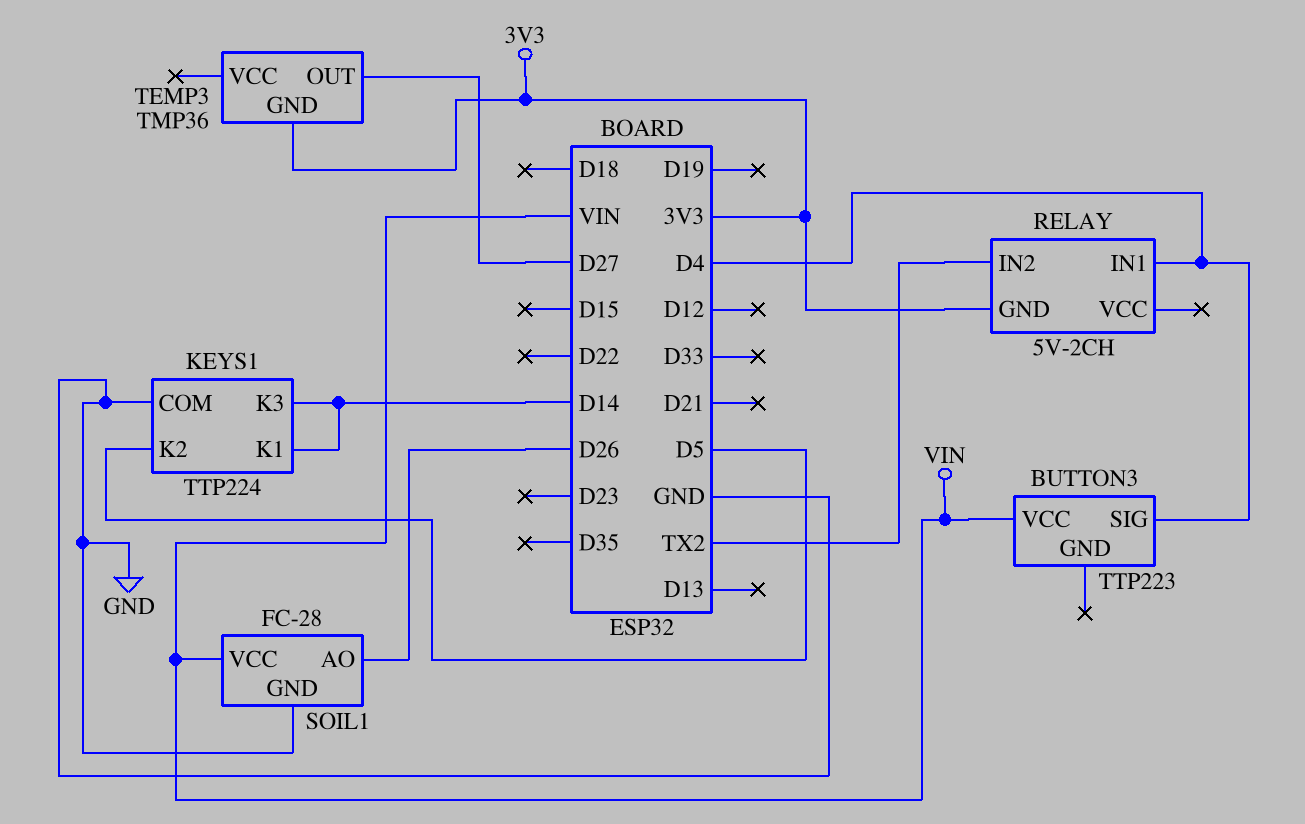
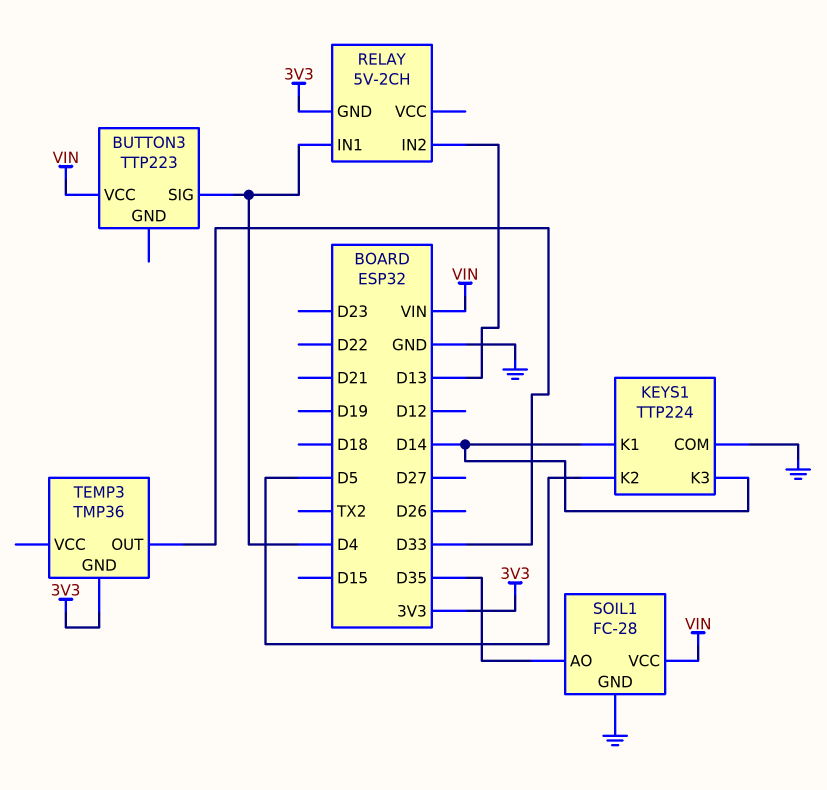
RELAY pin IN2: TX2 -> D13
SOIL1 pin AO: D26 -> D35
TEMP3 pin OUT: D27 -> D33

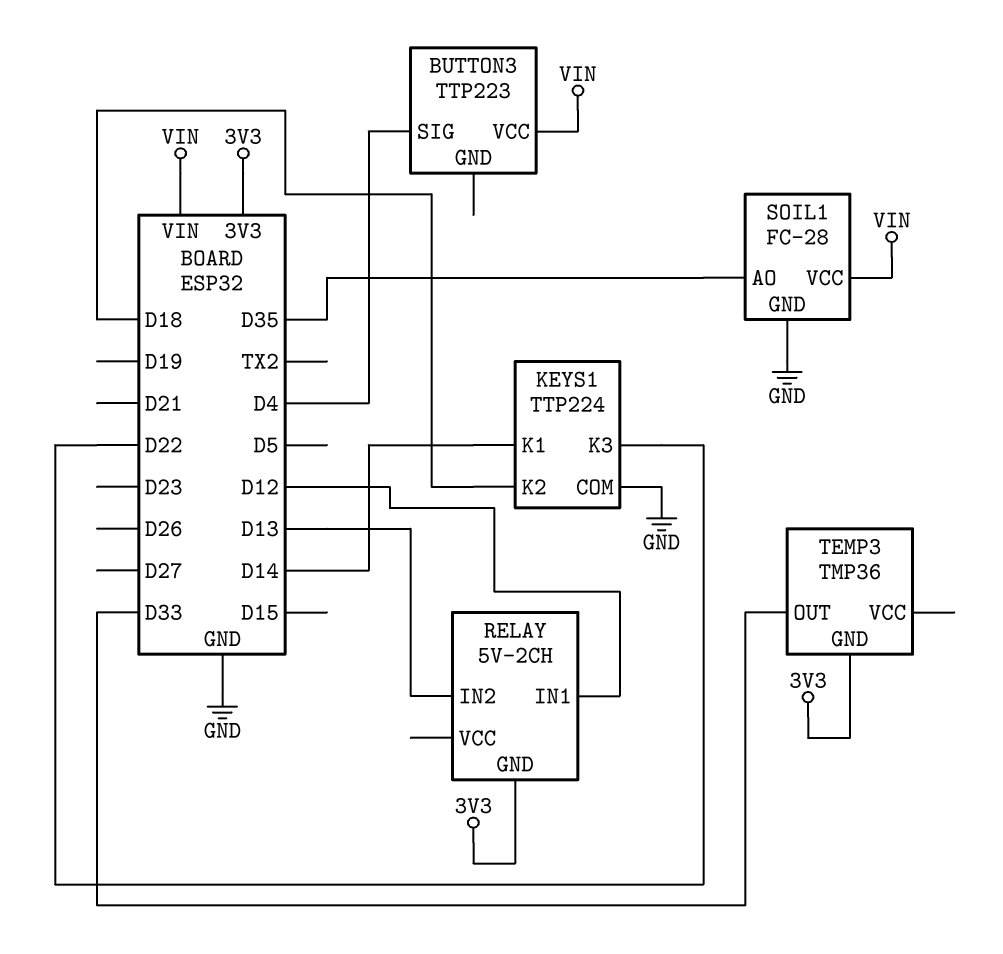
KEYS1 pin K2: D5 -> D18
KEYS1 pin K3: D14 -> D22
RELAY pin IN1: D4 -> D12

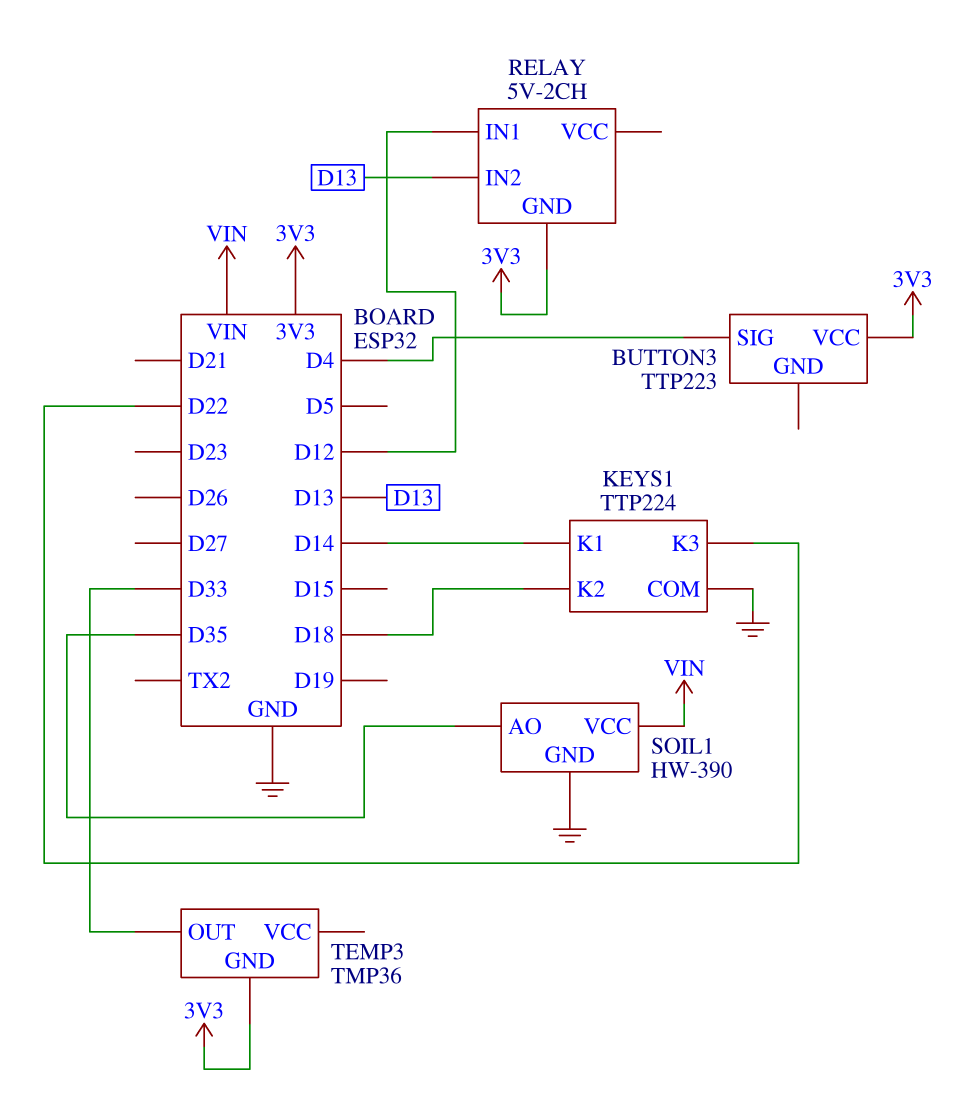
BUTTON3 pin VCC: VIN -> 3V3
SOIL1: FC-28 -> HW-390

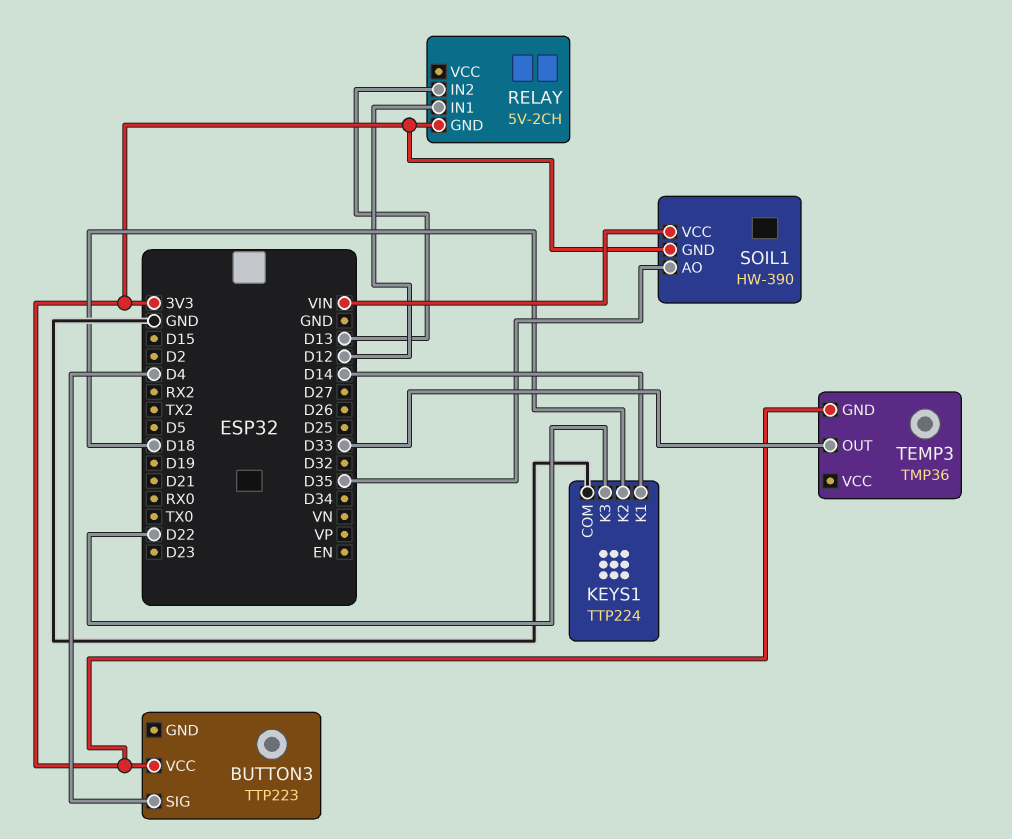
SOIL1 pin GND: GND -> 3V3

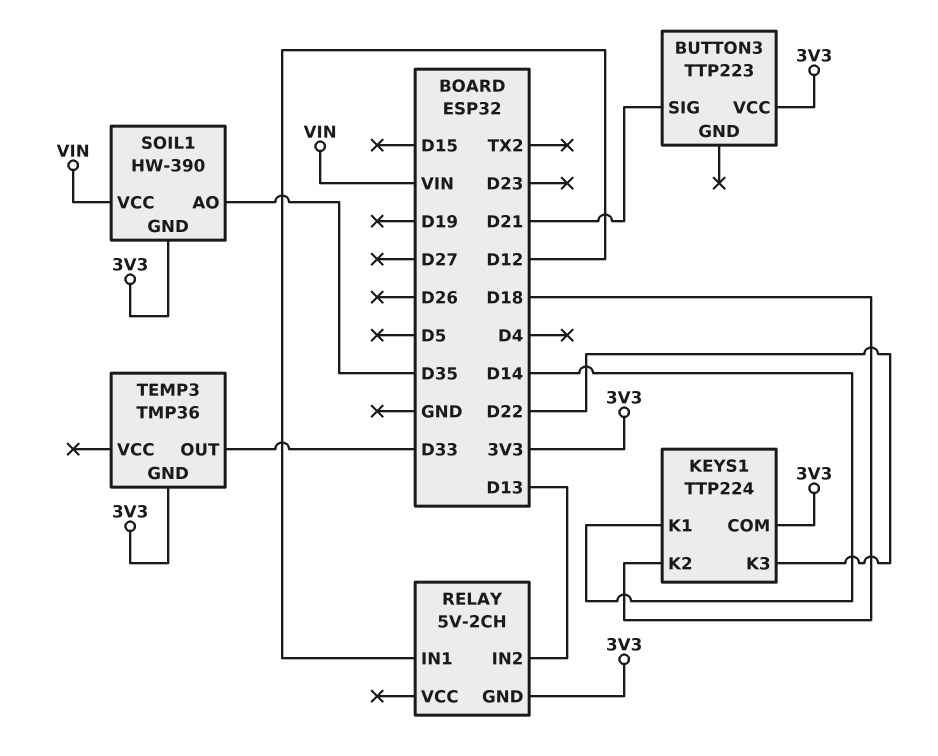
BUTTON3 pin SIG: D4 -> D21
KEYS1 pin COM: GND -> 3V3

